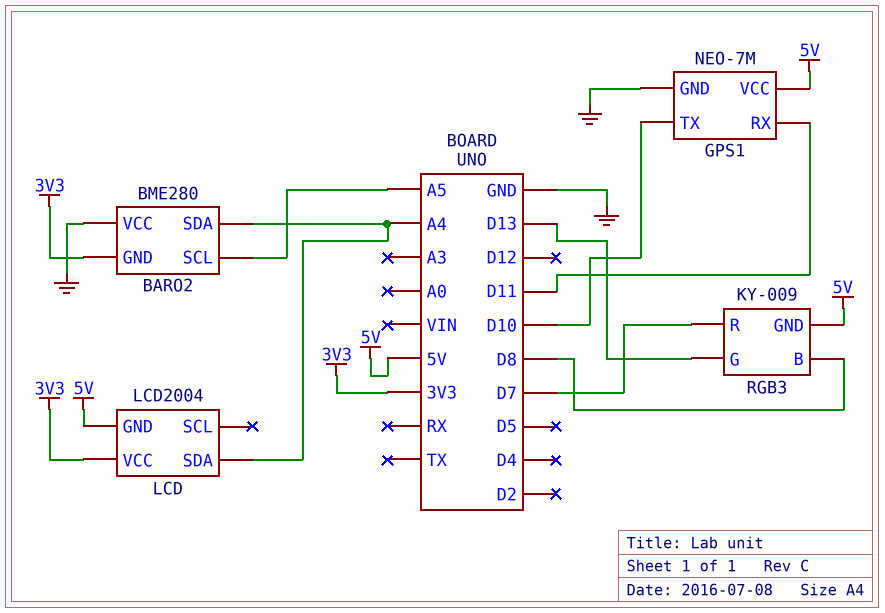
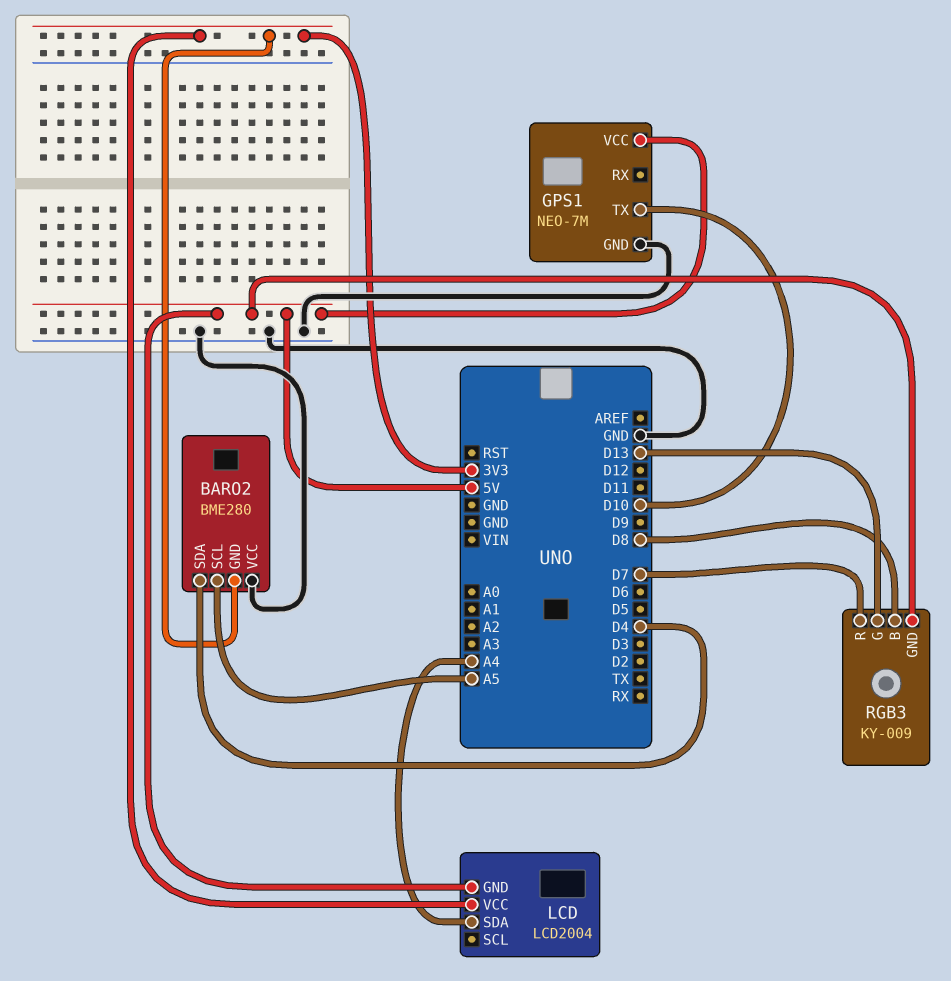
BARO2 pin SDA: A4 -> D4
GPS1 pin RX: D11 -> none

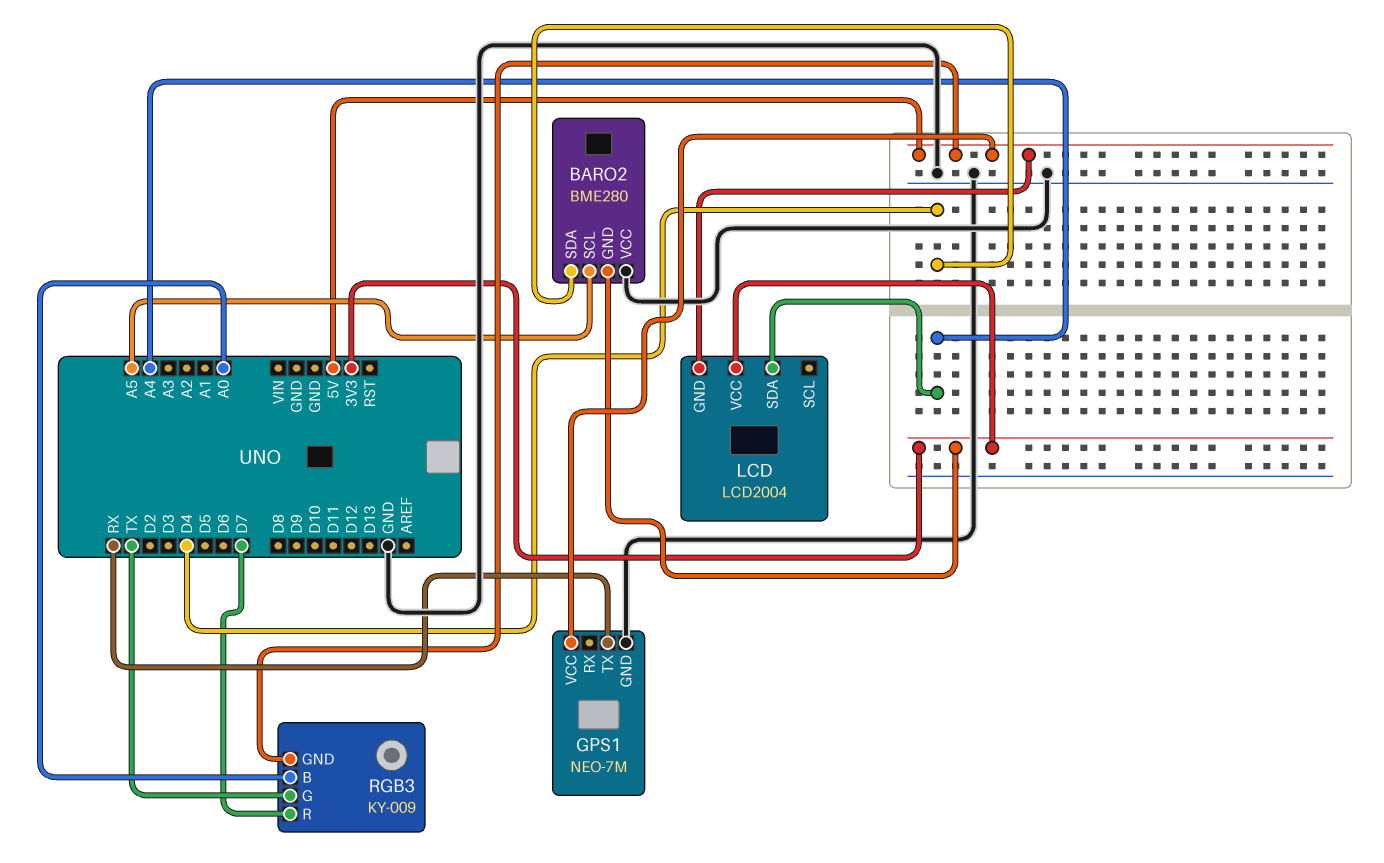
GPS1 pin TX: D10 -> RX
RGB3 pin B: D8 -> A0
RGB3 pin G: D13 -> TX

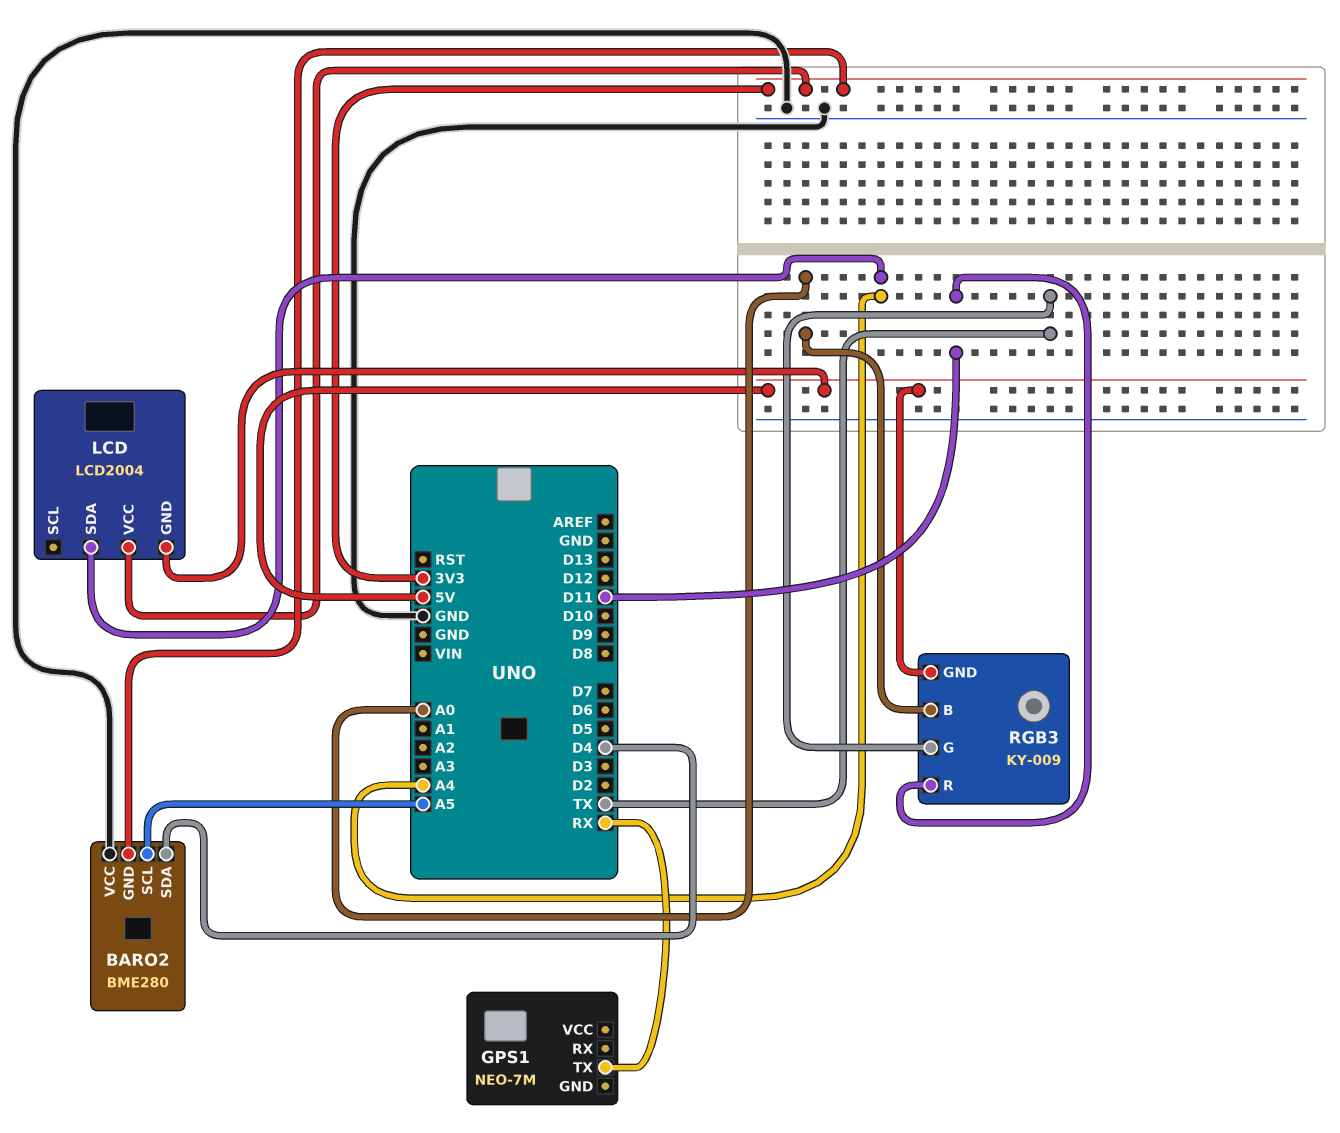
GPS1 pin GND: GND -> none
GPS1 pin VCC: 5V -> none
RGB3 pin R: D7 -> D11

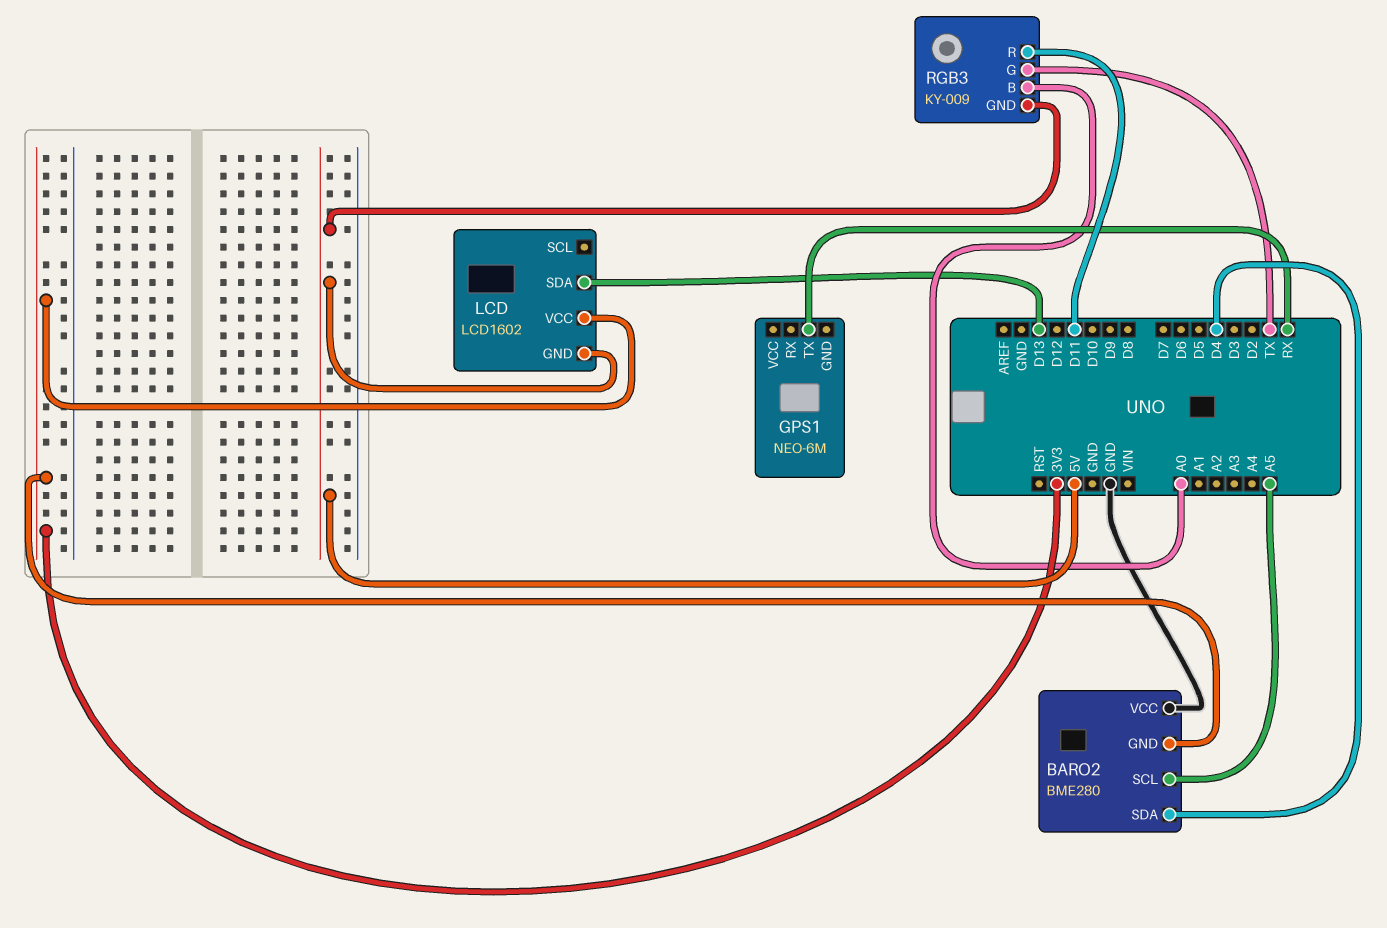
GPS1: NEO-7M -> NEO-6M
LCD: LCD2004 -> LCD1602
LCD pin SDA: A4 -> D13

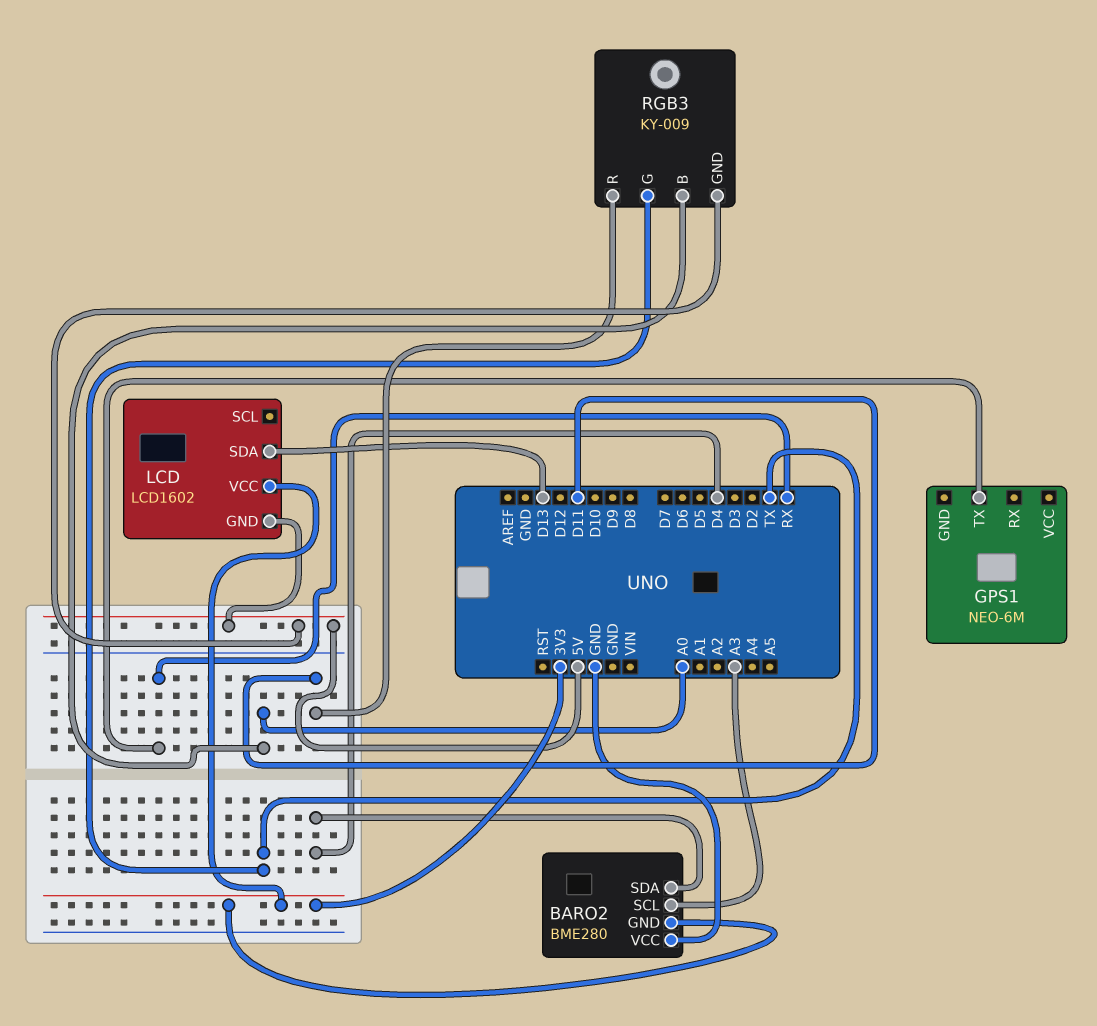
BARO2 pin SCL: A5 -> A3

